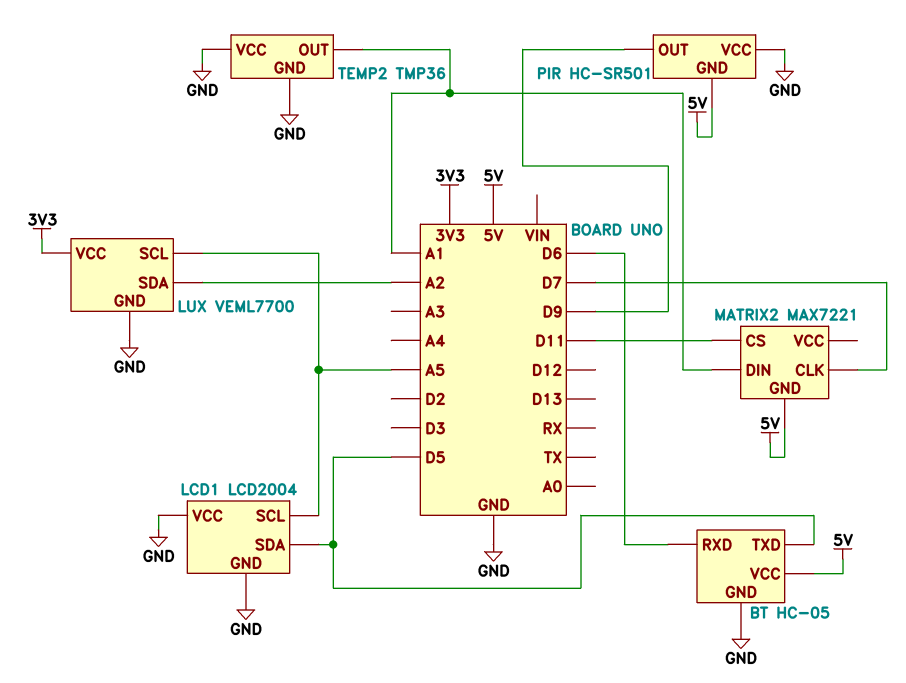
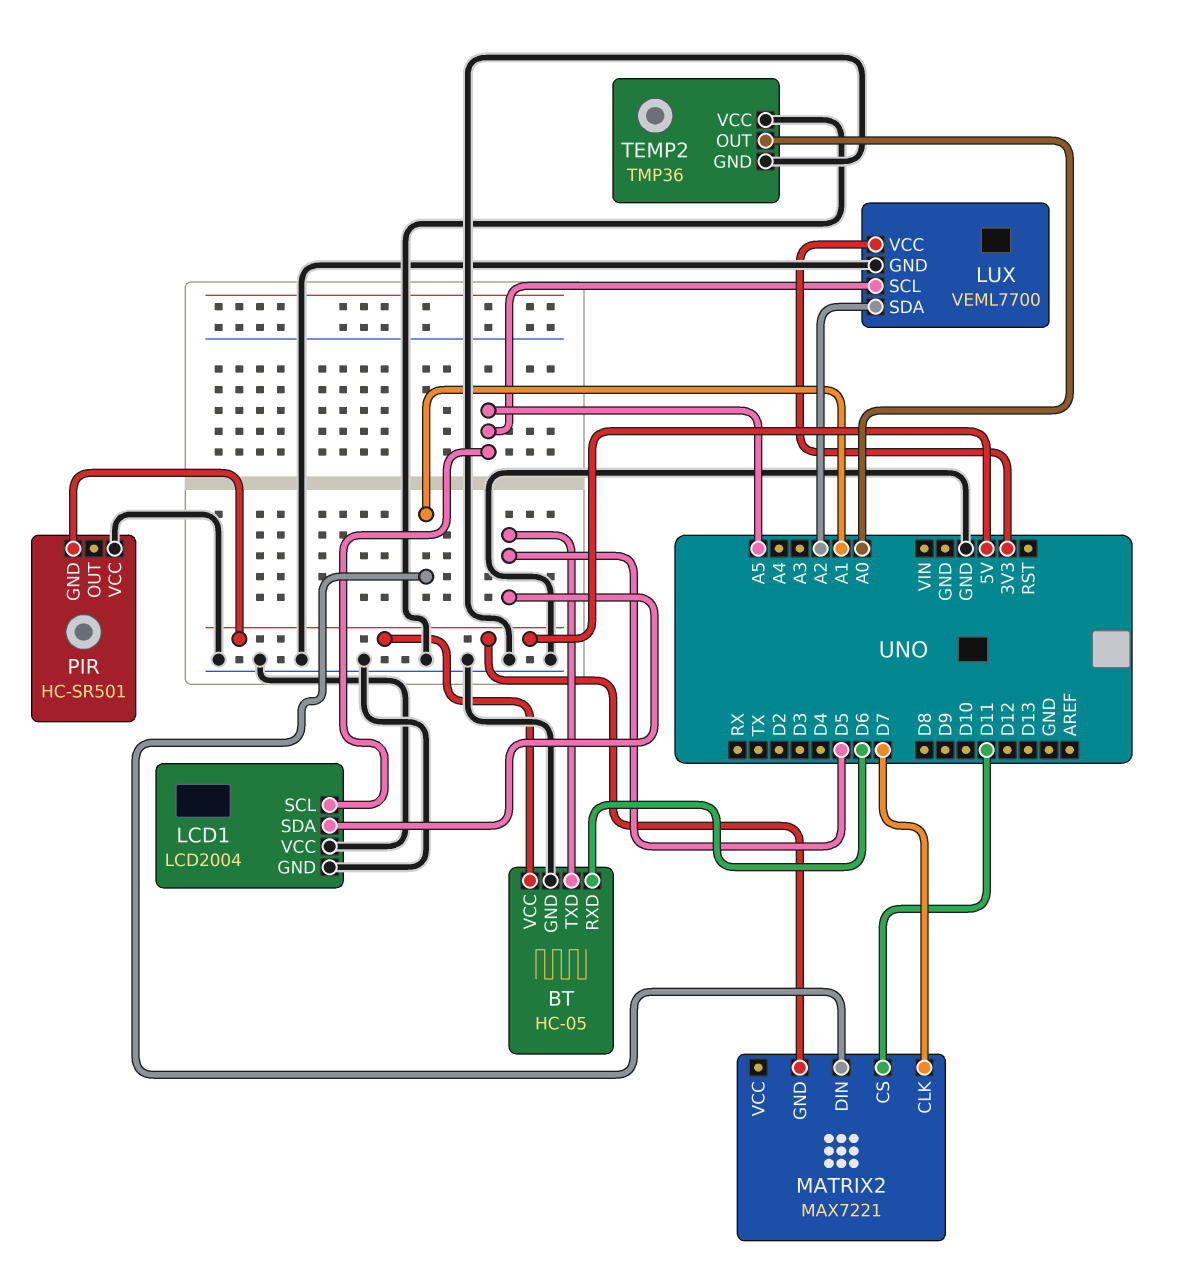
PIR pin OUT: D9 -> none
TEMP2 pin OUT: A1 -> A0

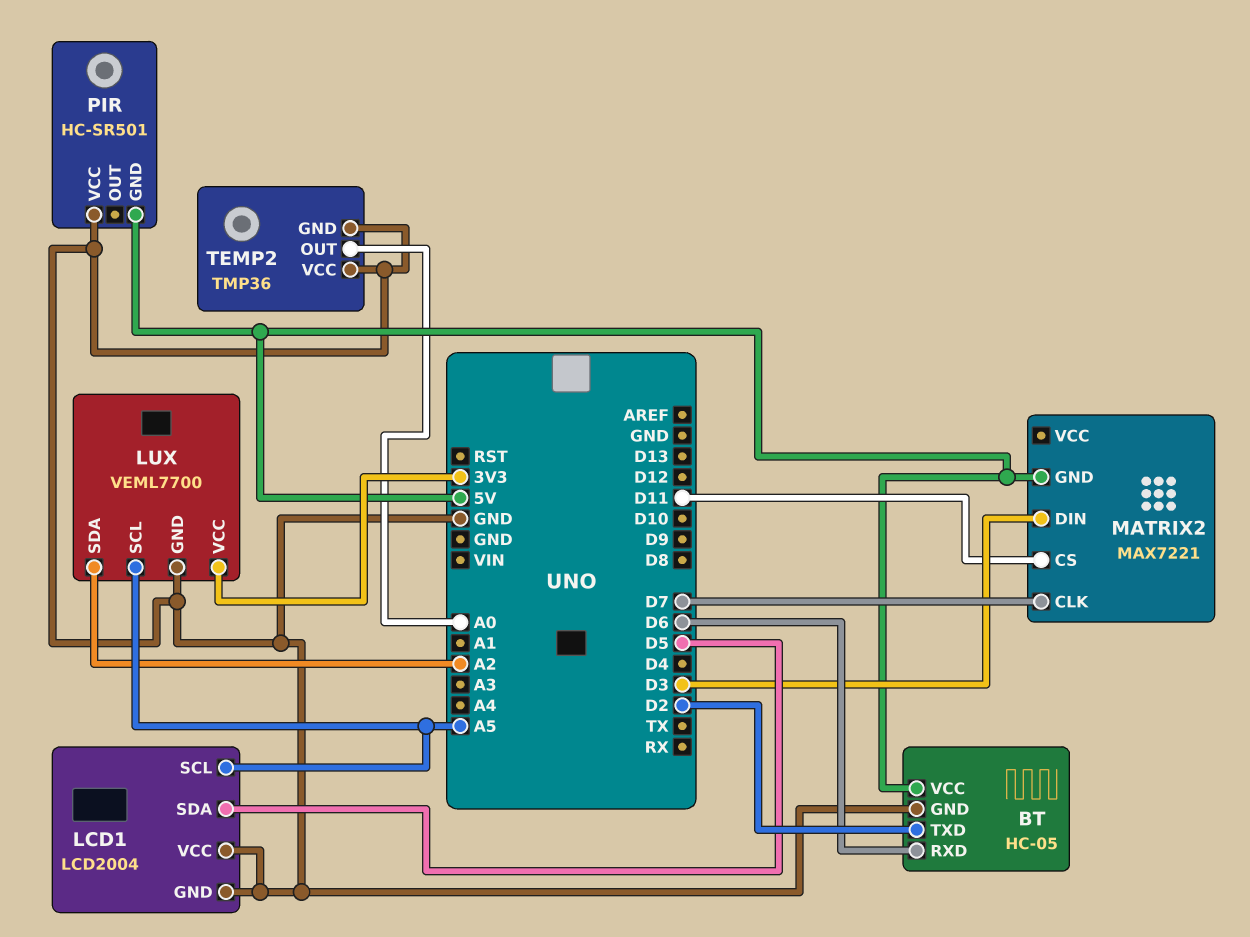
BT pin TXD: D5 -> D2
MATRIX2 pin DIN: A1 -> D3

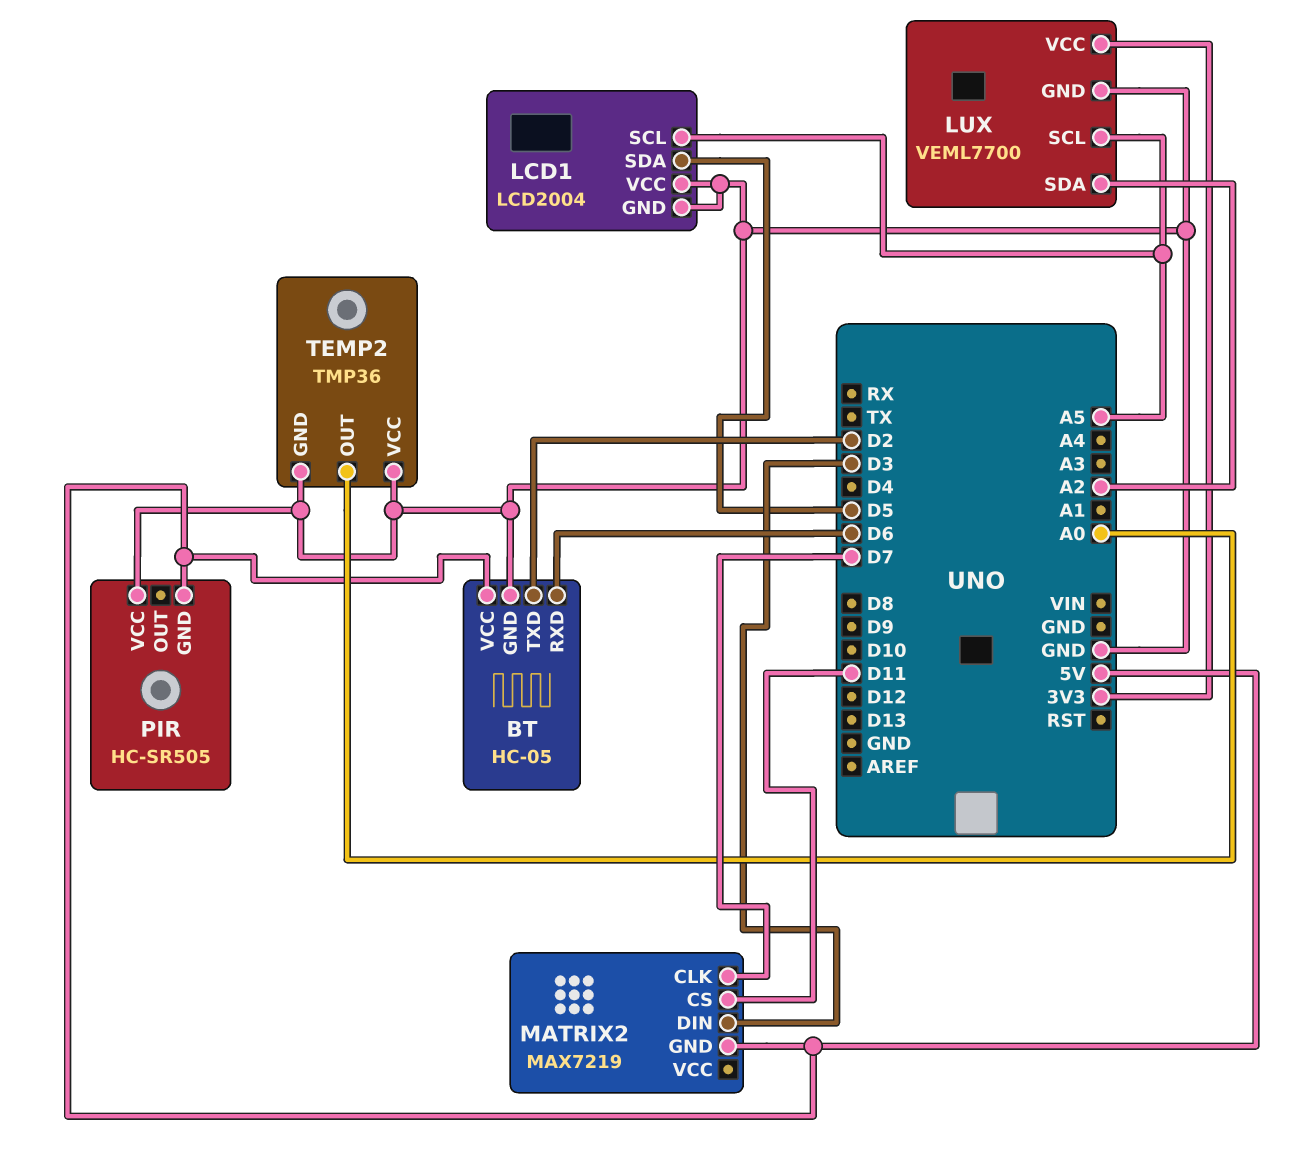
MATRIX2: MAX7221 -> MAX7219
PIR: HC-SR501 -> HC-SR505

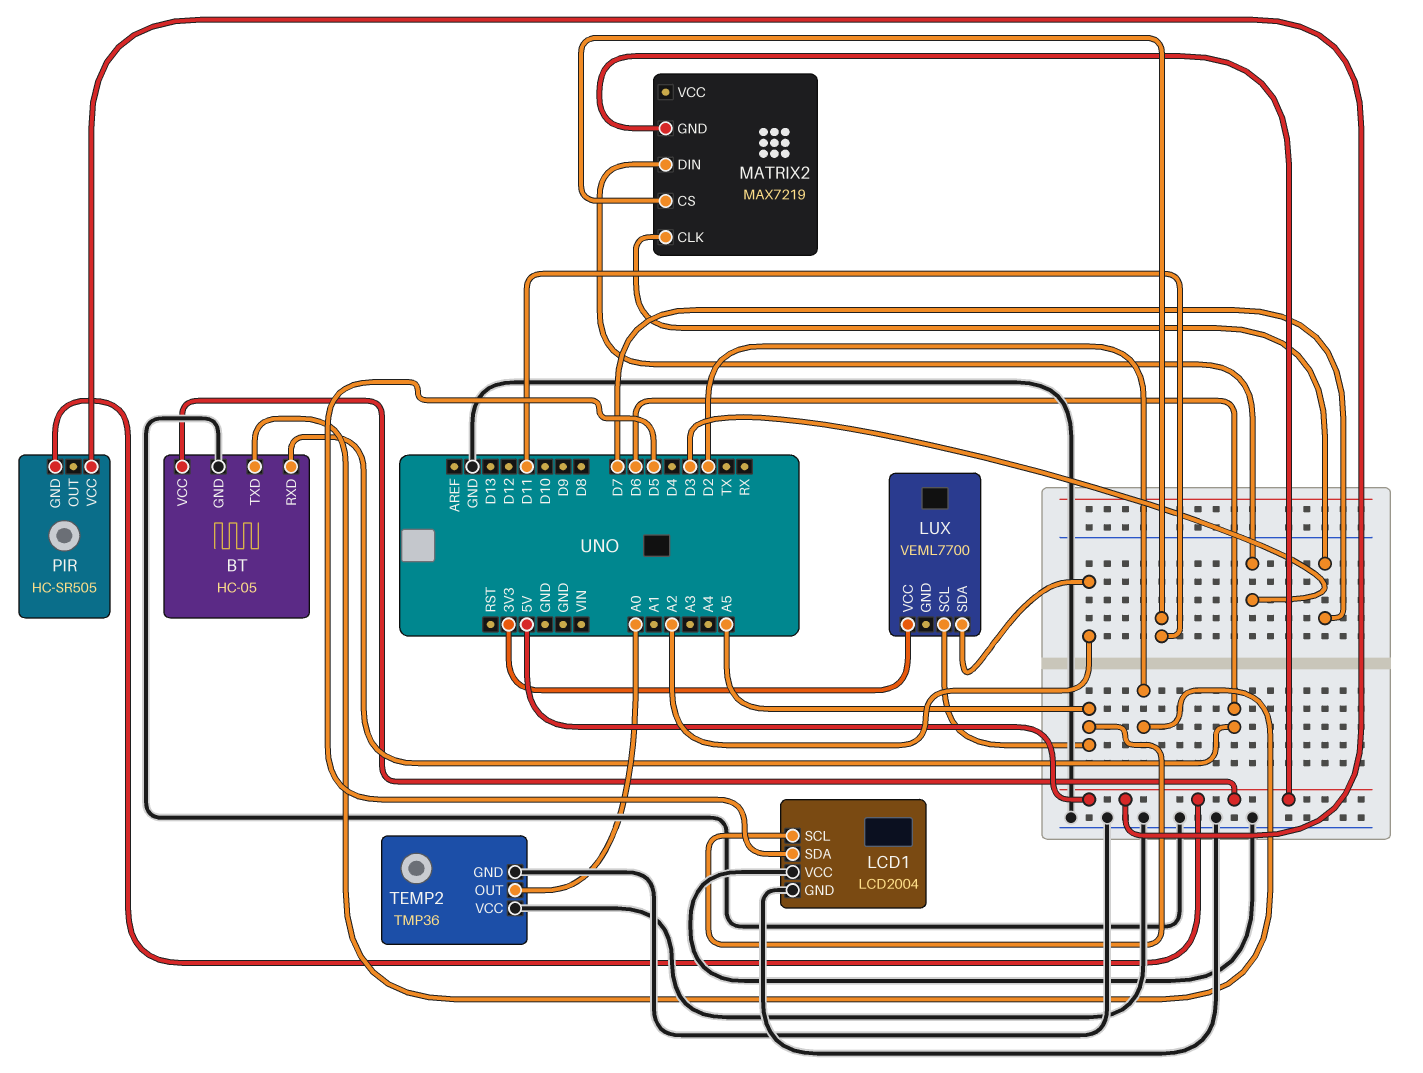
LUX pin GND: GND -> none
PIR pin VCC: GND -> 5V

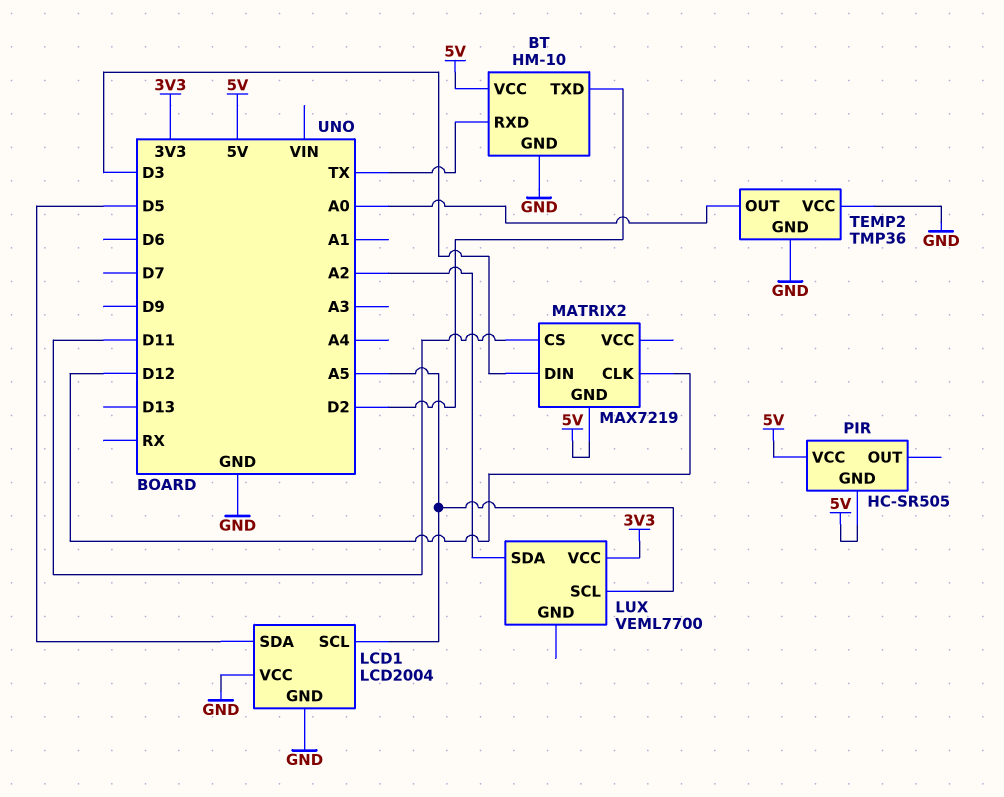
BT: HC-05 -> HM-10
BT pin RXD: D6 -> TX
MATRIX2 pin CLK: D7 -> D12

